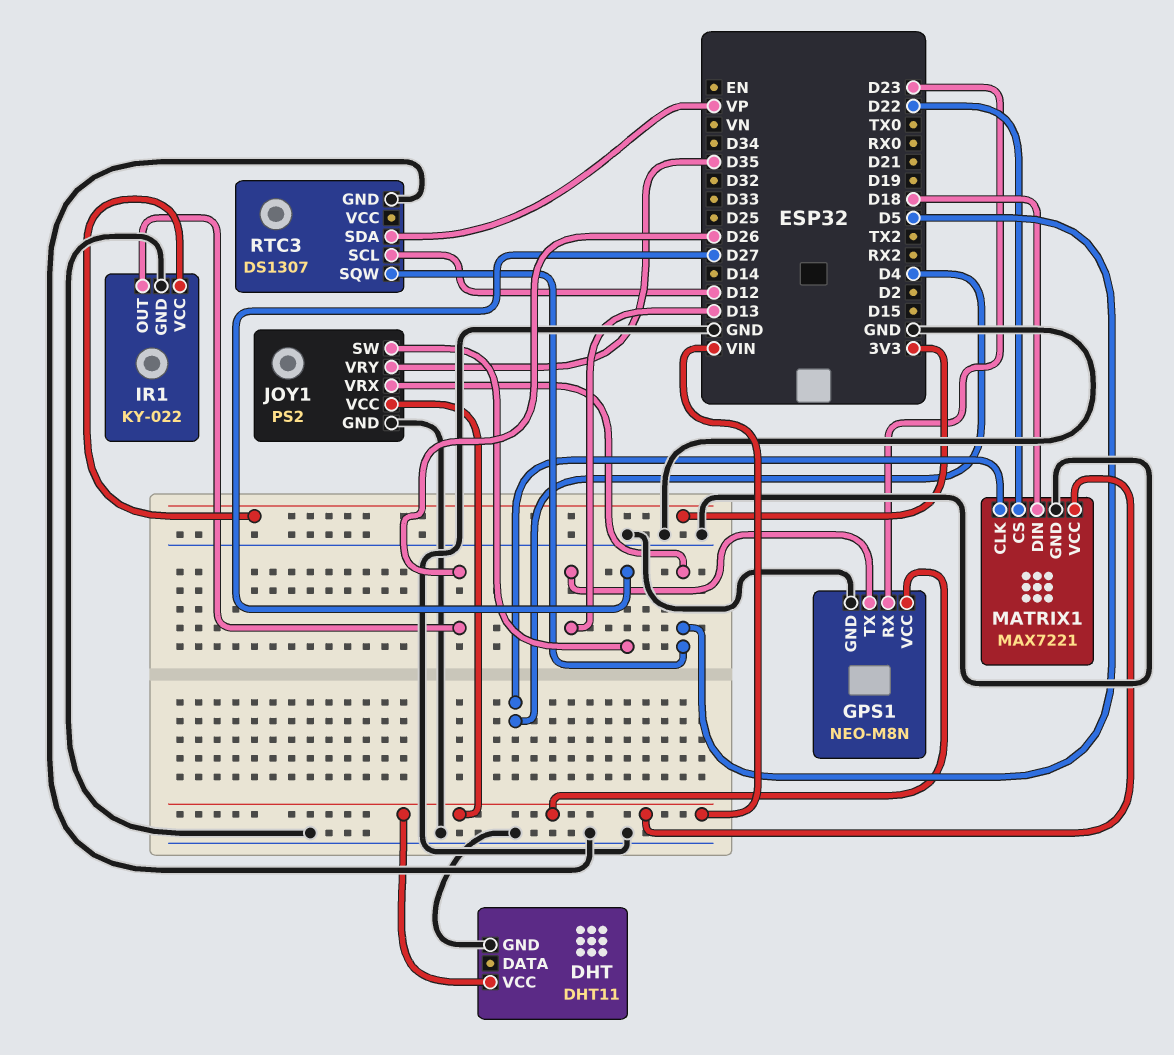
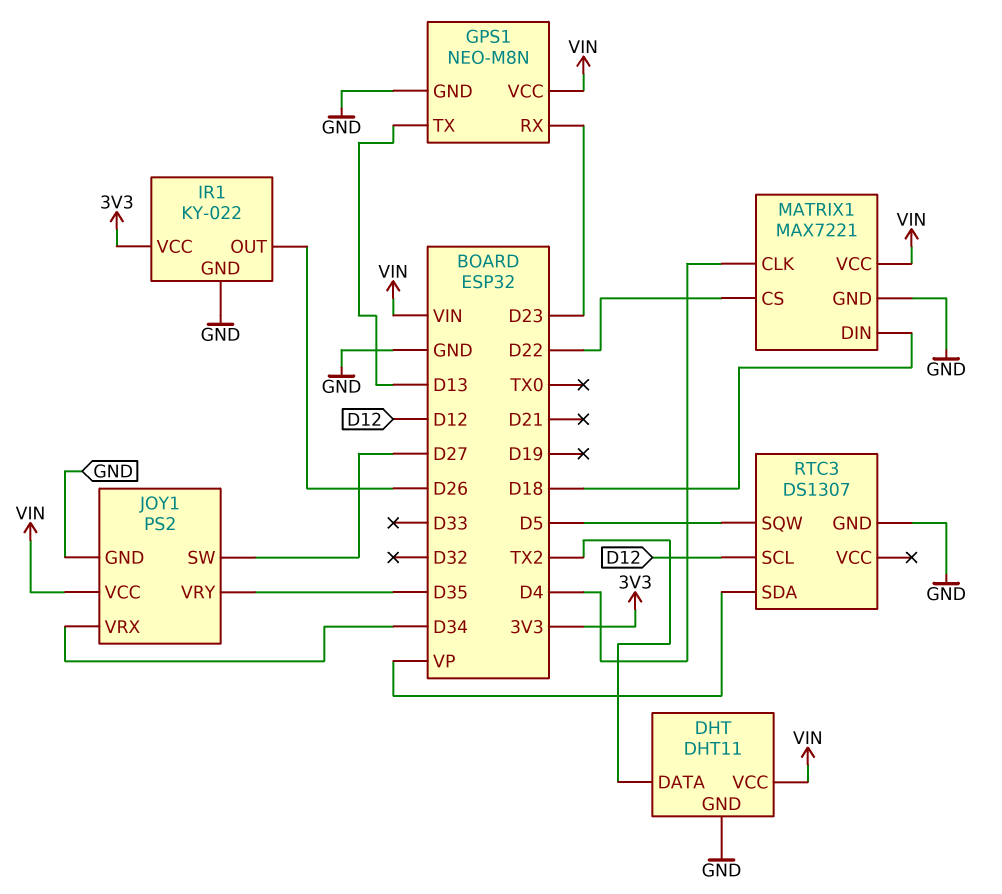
DHT pin DATA: none -> TX2
JOY1 pin VRX: D5 -> D34

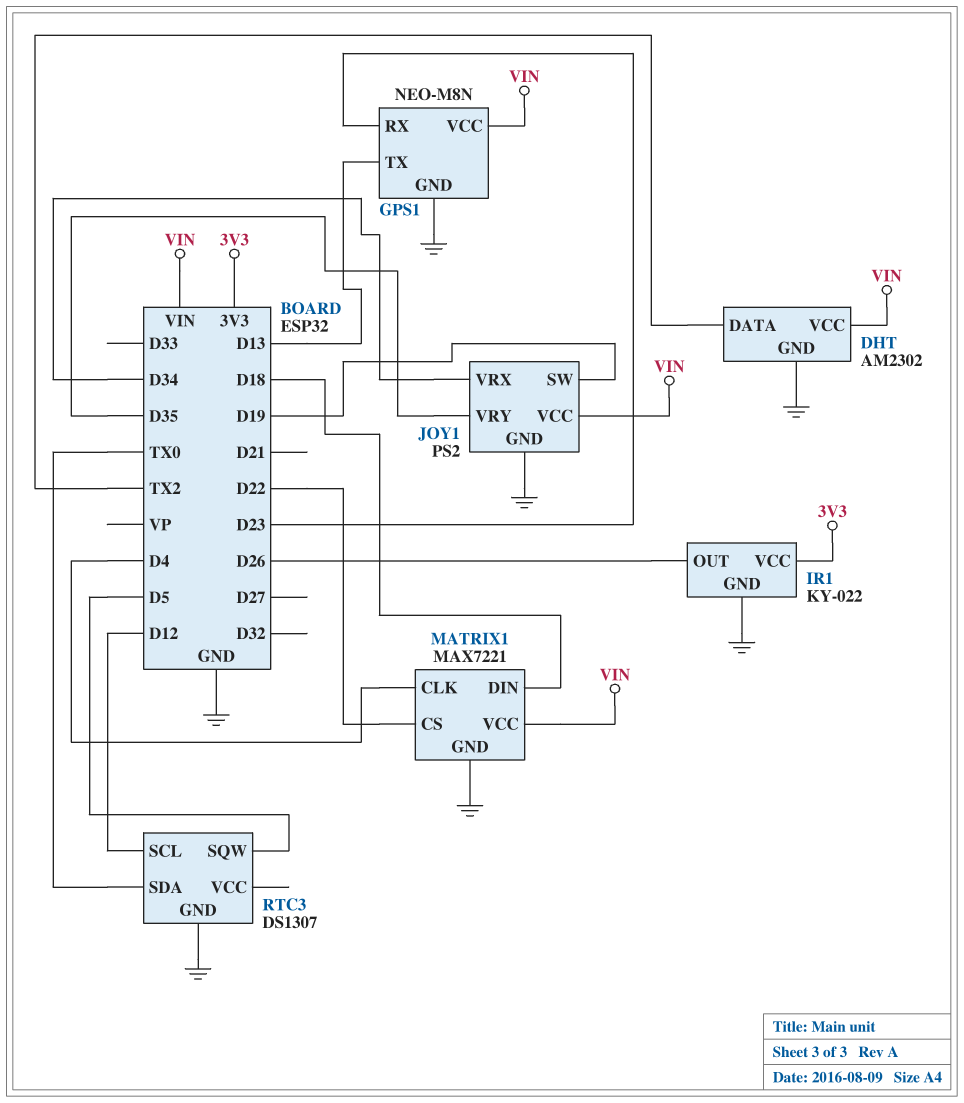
DHT: DHT11 -> AM2302
JOY1 pin SW: D27 -> D19
RTC3 pin SDA: VP -> TX0

